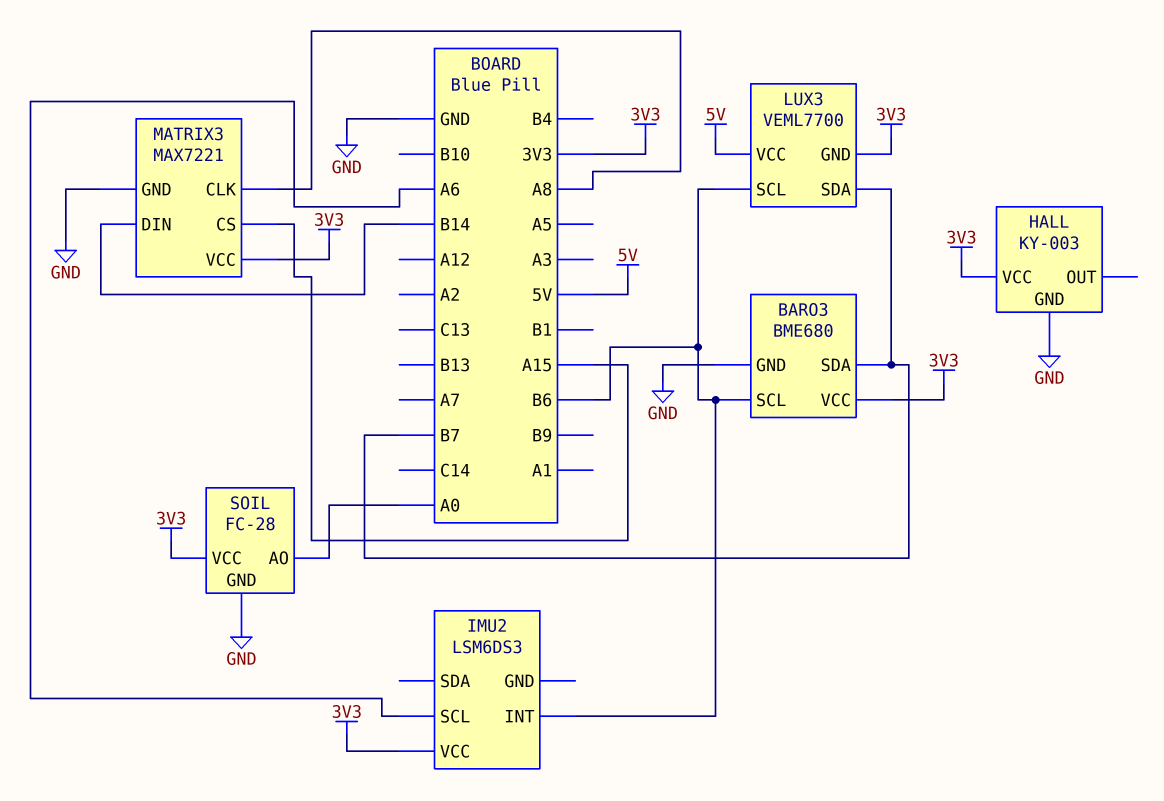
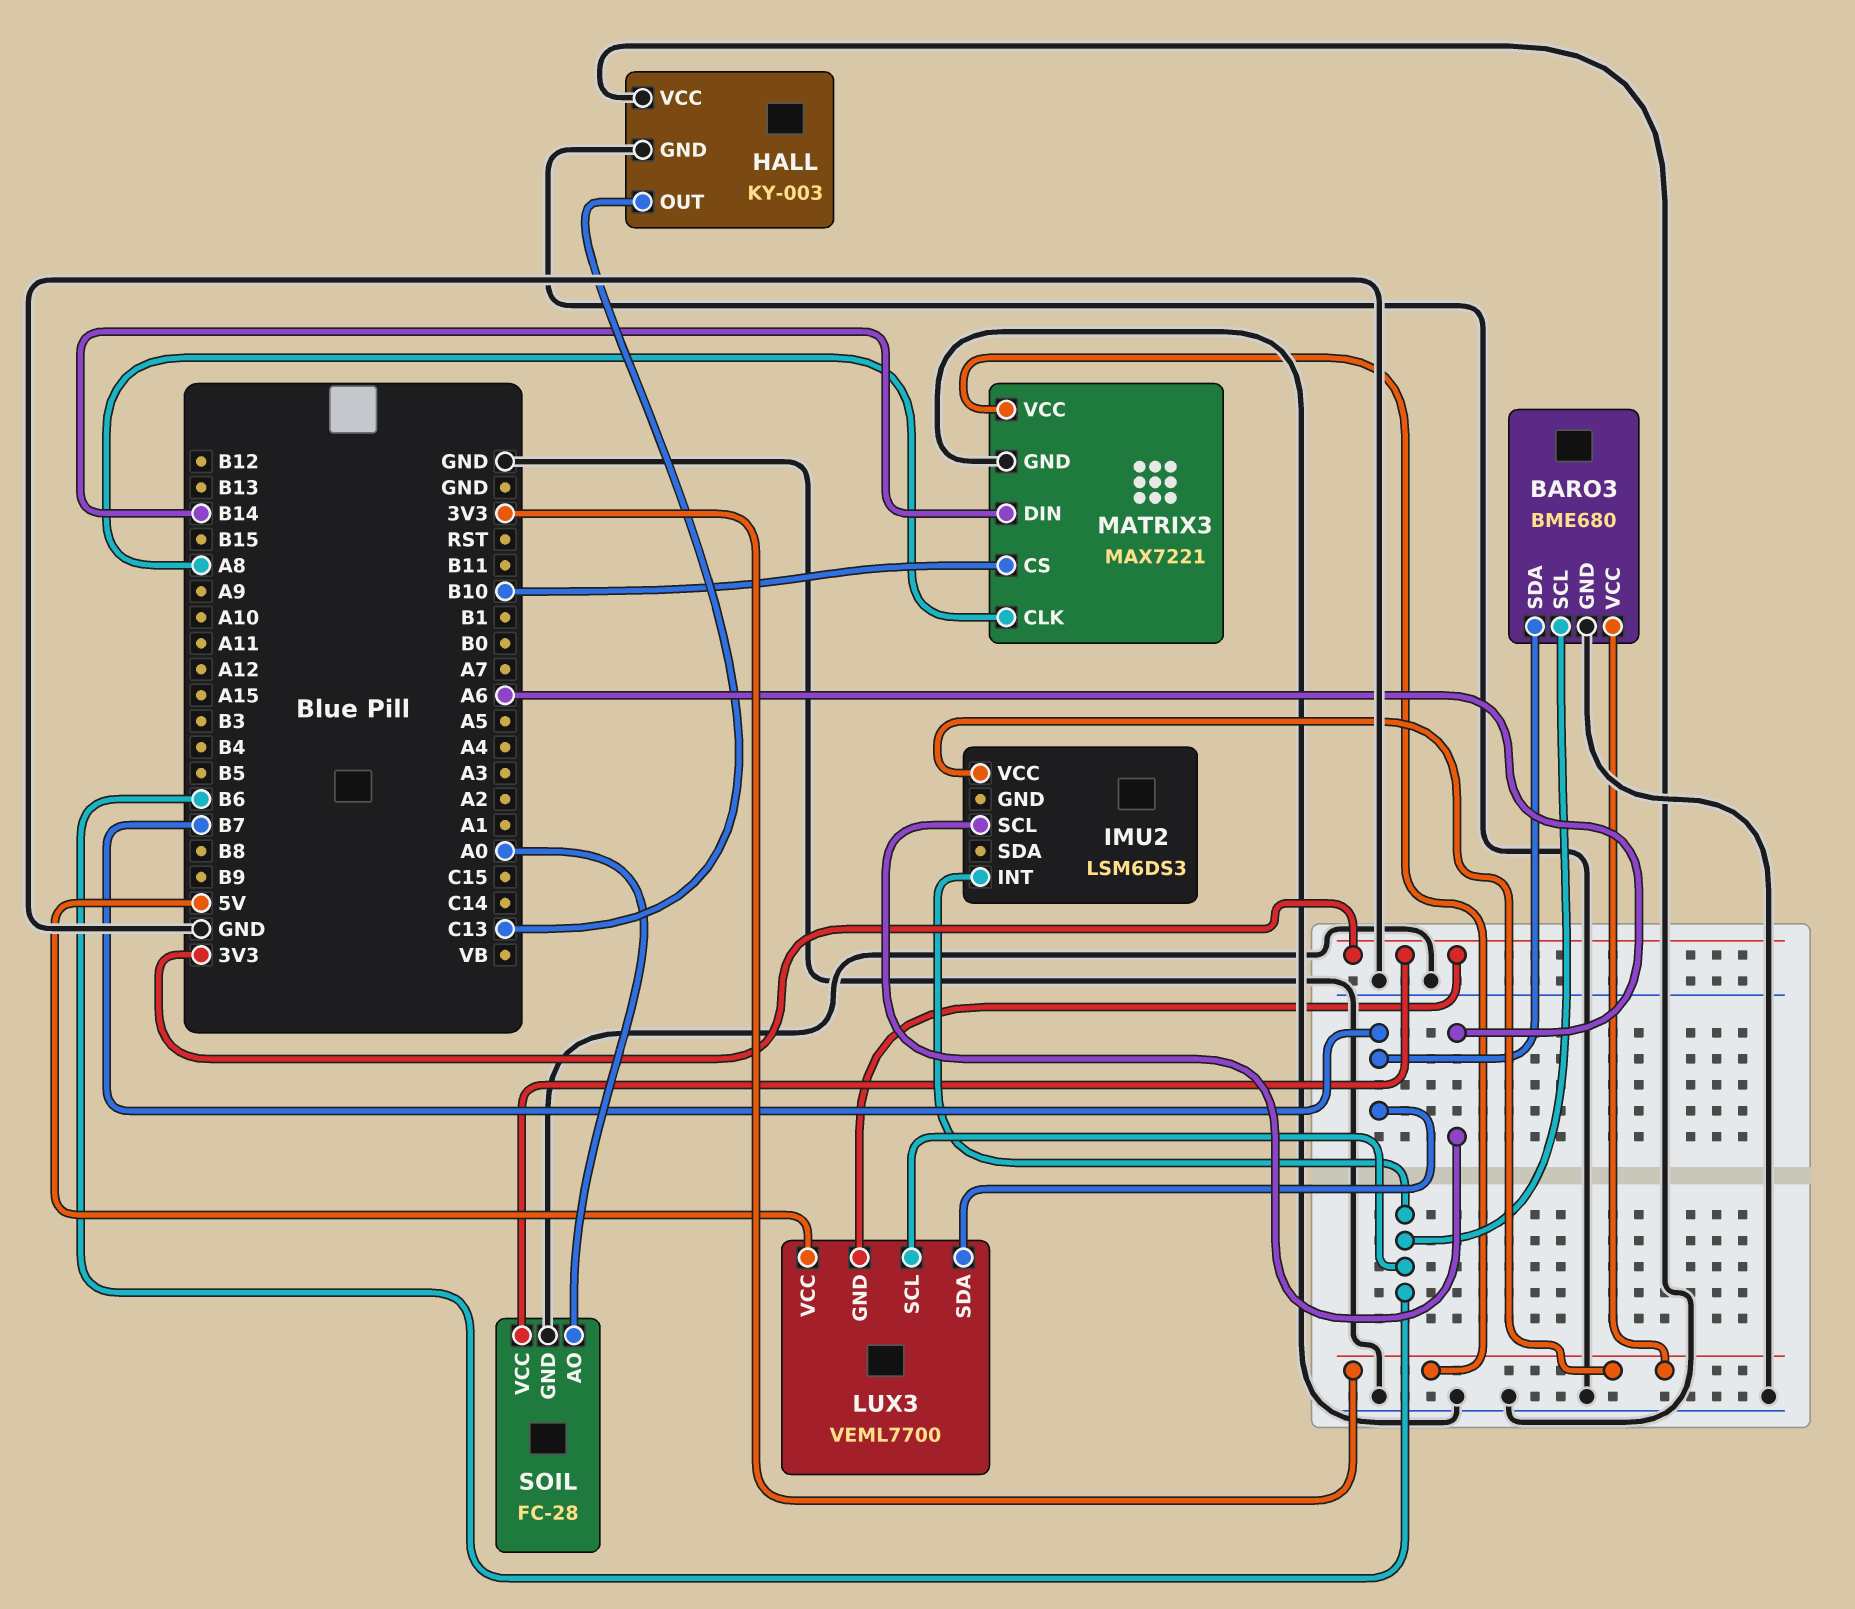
HALL pin OUT: none -> C13
HALL pin VCC: 3V3 -> GND
MATRIX3 pin CS: A15 -> B10

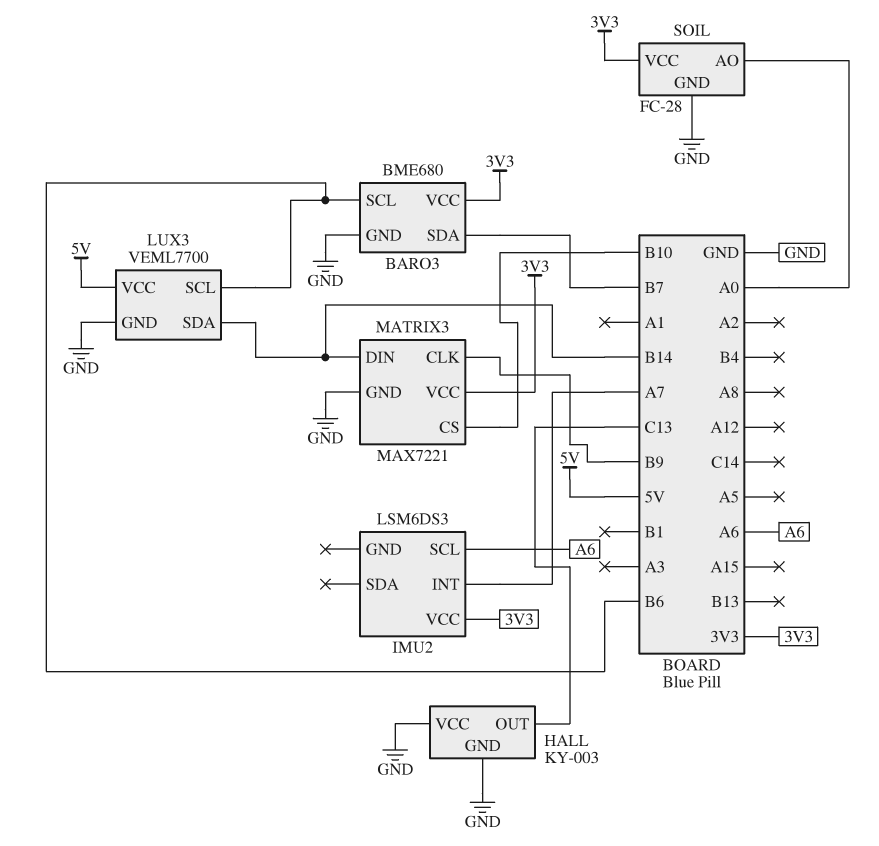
IMU2 pin INT: B6 -> A7
LUX3 pin GND: 3V3 -> GND
LUX3 pin SDA: B7 -> B14
MATRIX3 pin CLK: A8 -> B9

